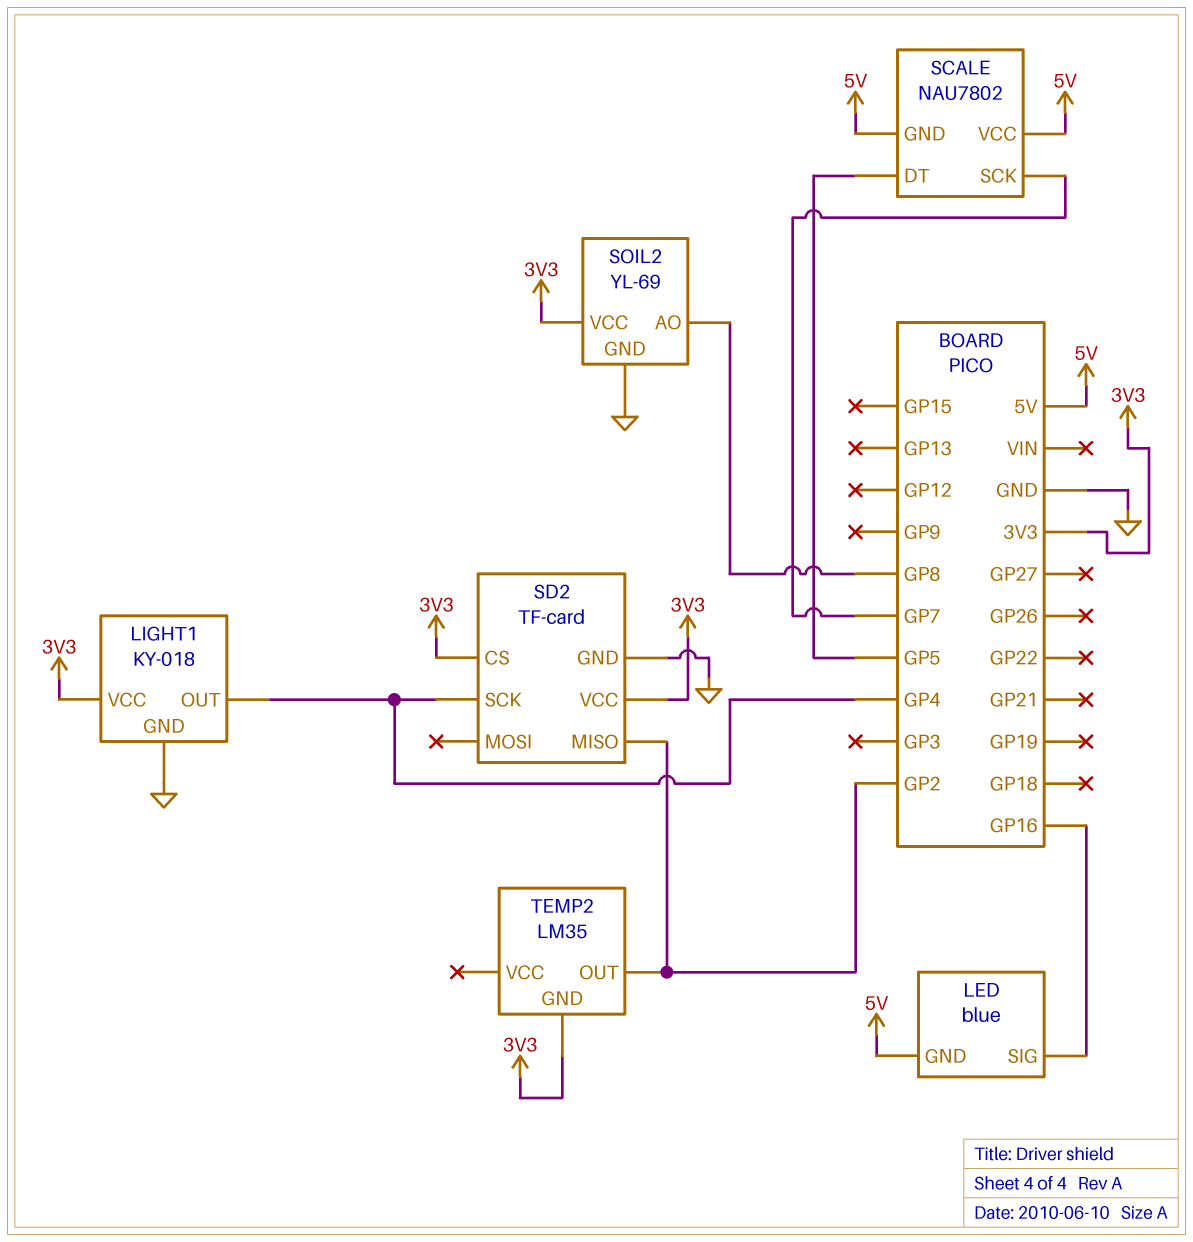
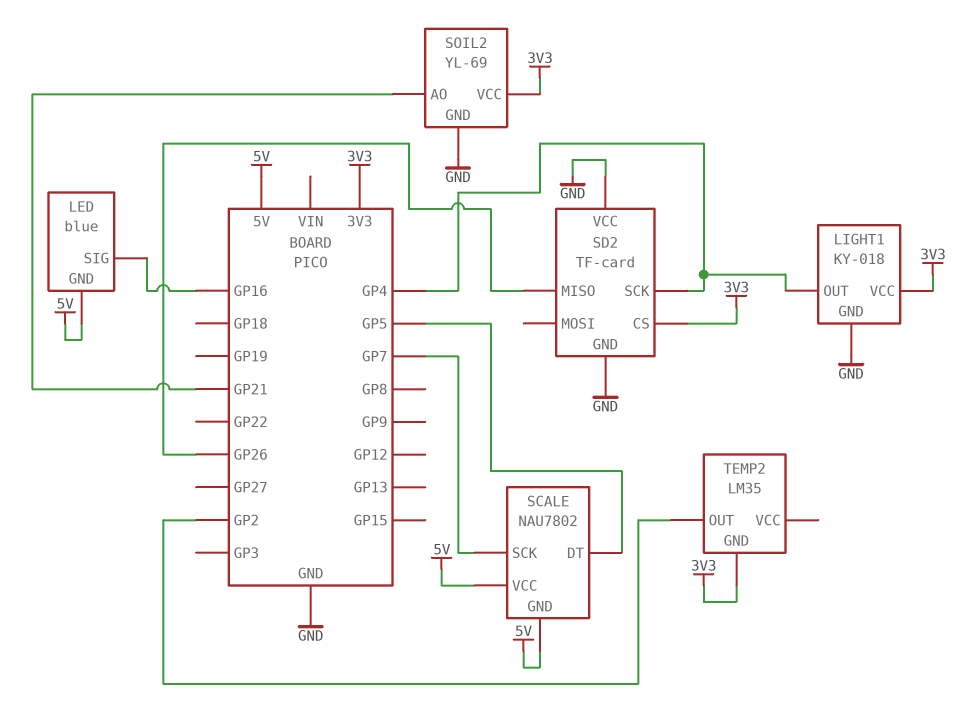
SD2 pin MISO: GP2 -> GP26
SD2 pin VCC: 3V3 -> GND
SOIL2 pin AO: GP8 -> GP21

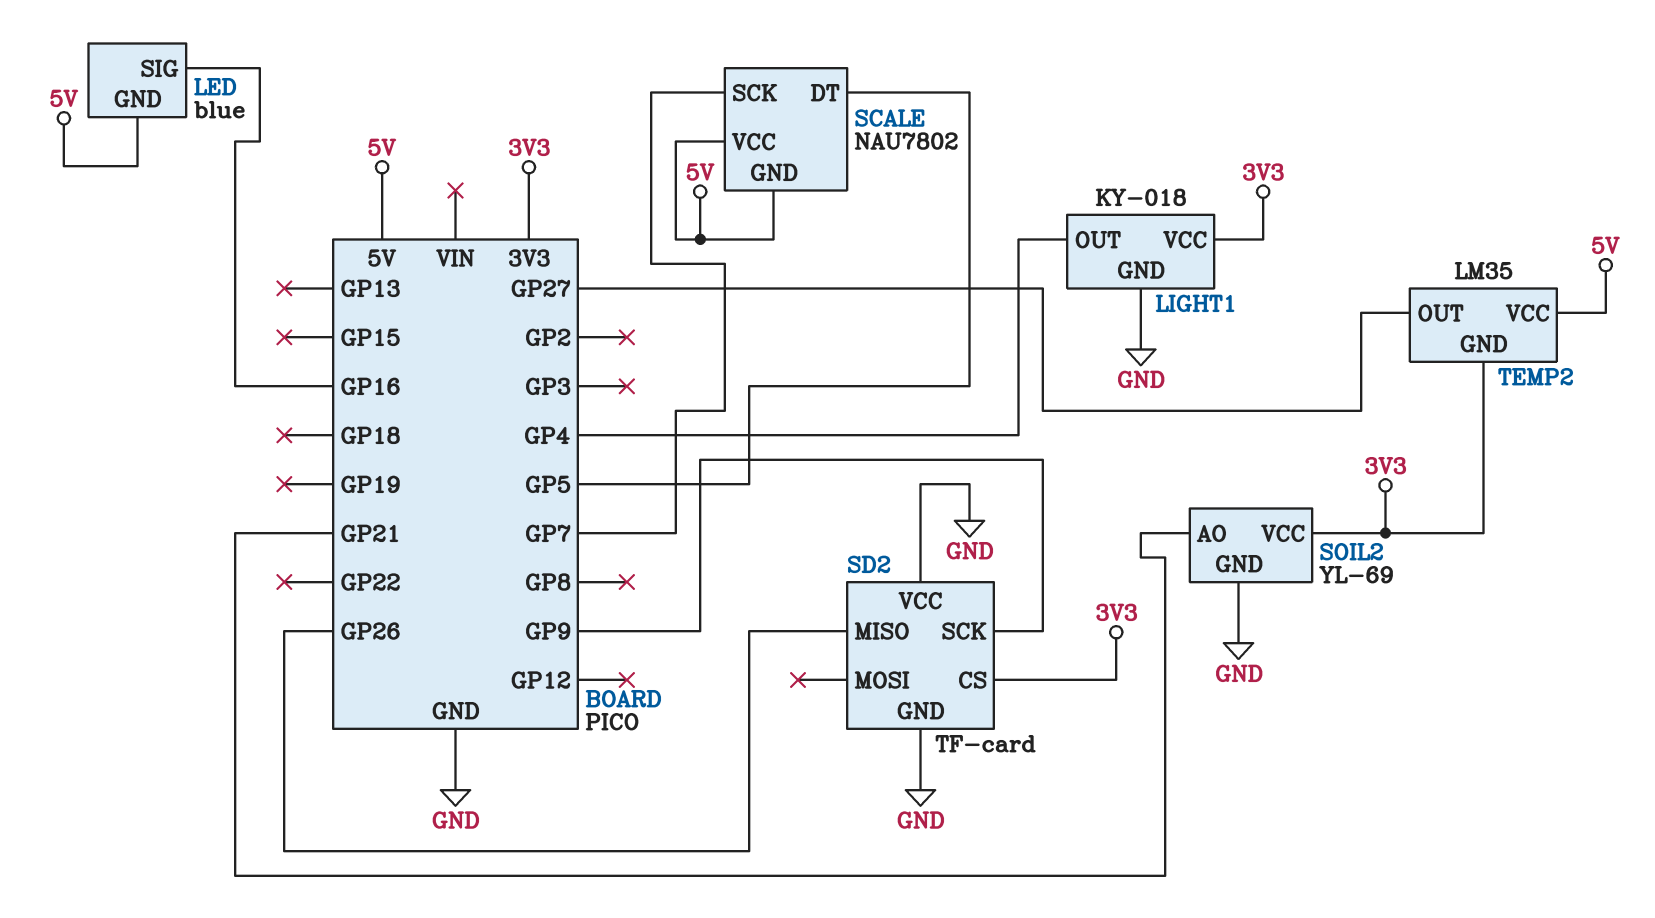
SD2 pin SCK: GP4 -> GP9
TEMP2 pin OUT: GP2 -> GP27
TEMP2 pin VCC: none -> 5V

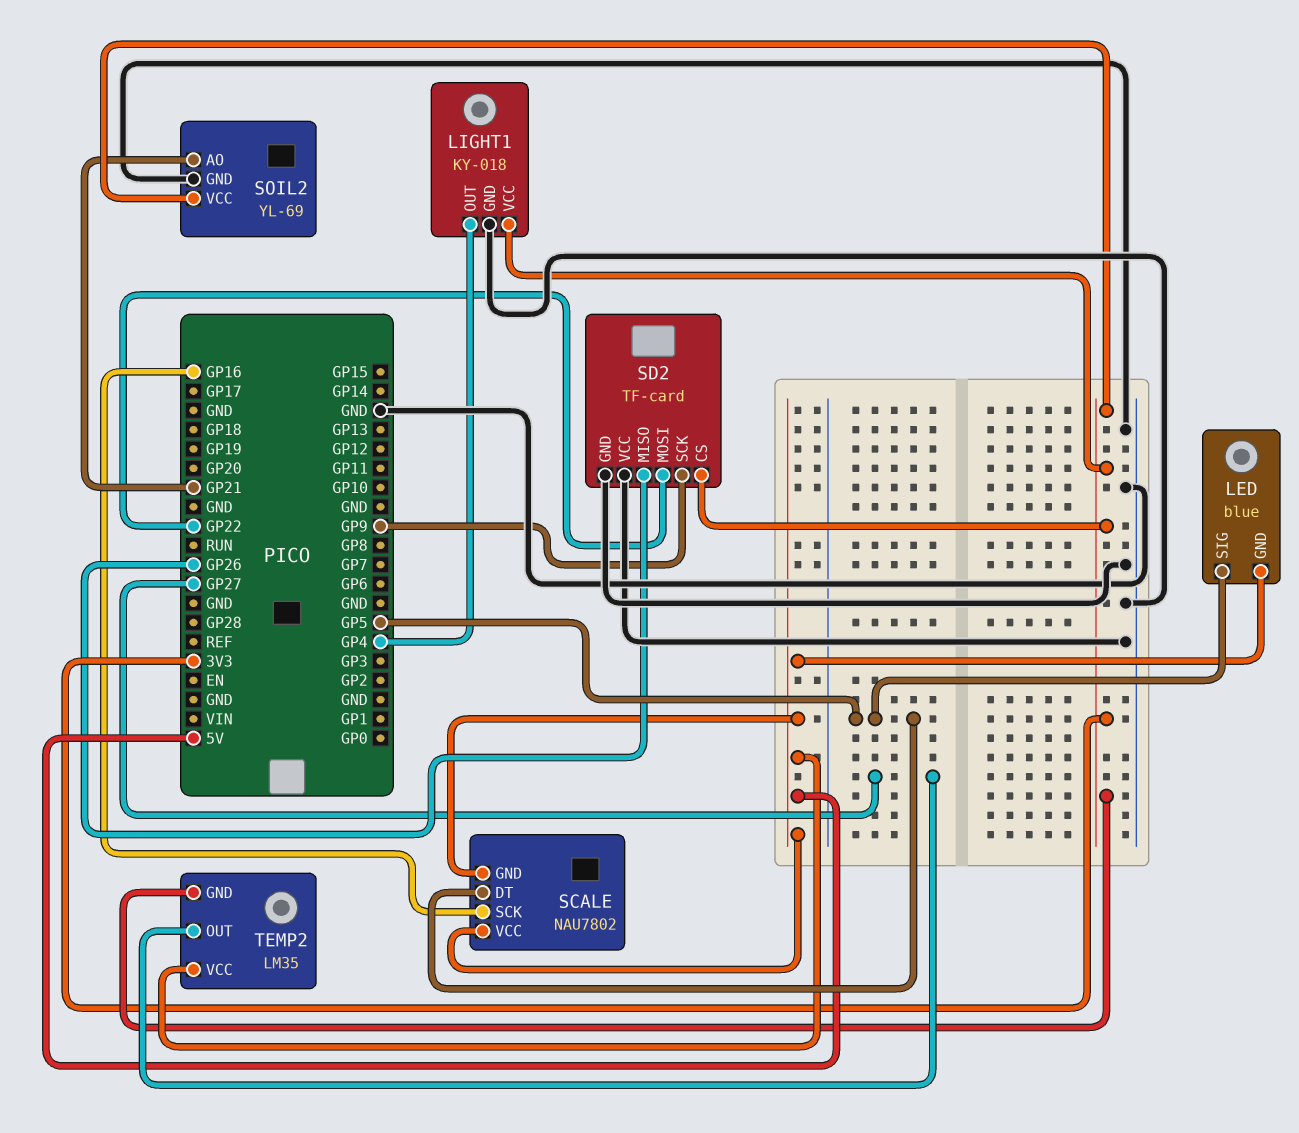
LED pin SIG: GP16 -> GP5
SCALE pin SCK: GP7 -> GP16
SD2 pin MOSI: none -> GP22

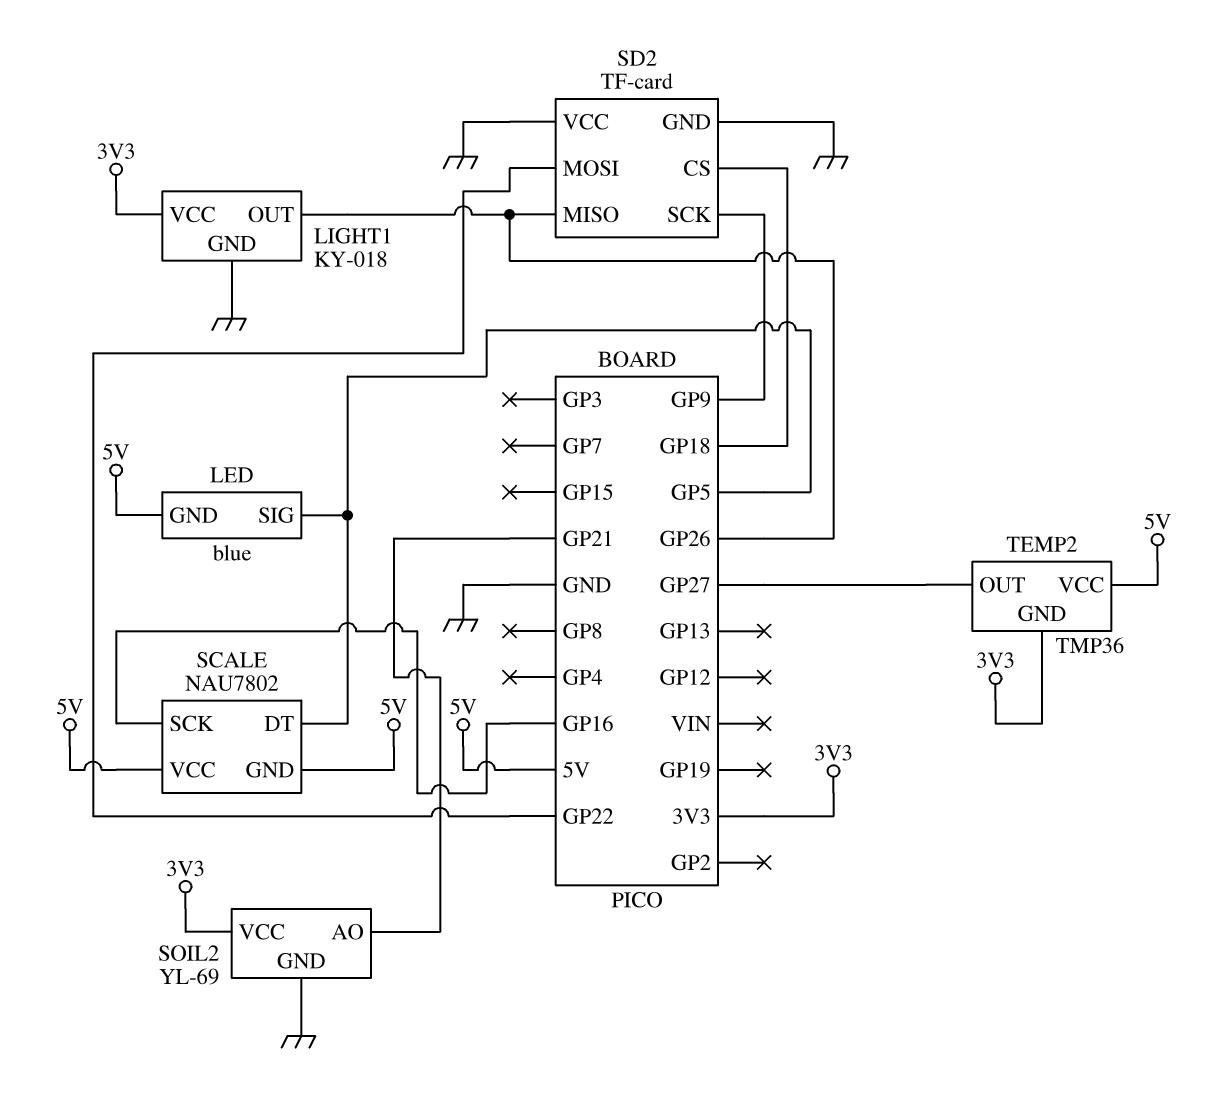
LIGHT1 pin OUT: GP4 -> GP26
SD2 pin CS: 3V3 -> GP18
TEMP2: LM35 -> TMP36

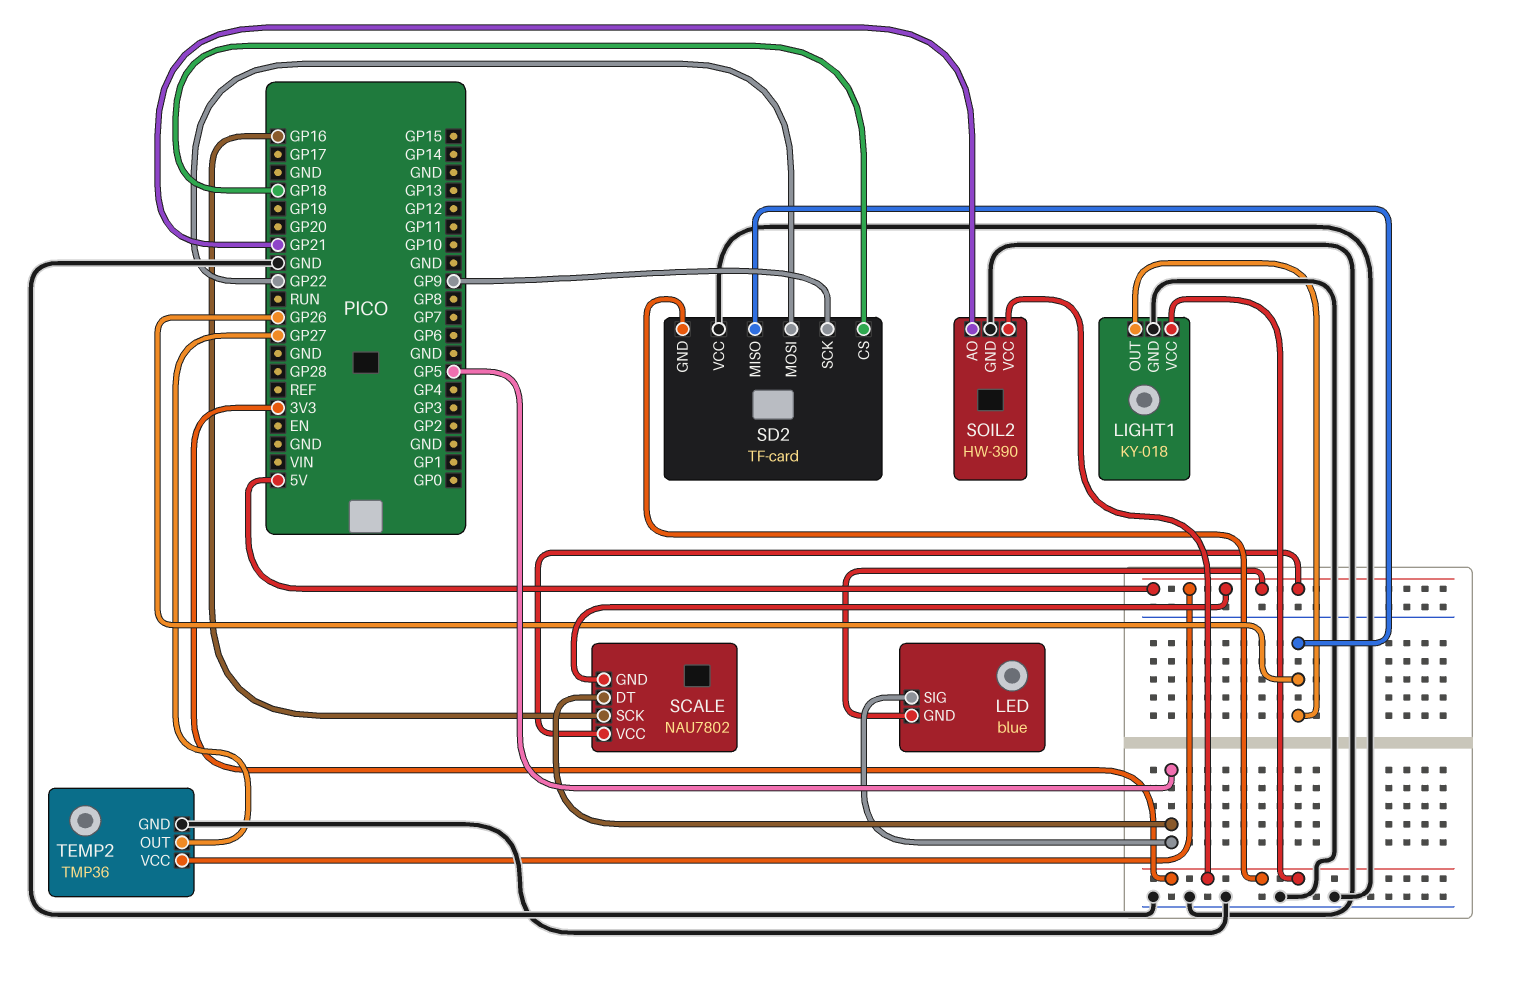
SD2 pin GND: GND -> 3V3
SOIL2: YL-69 -> HW-390
TEMP2 pin GND: 3V3 -> GND

